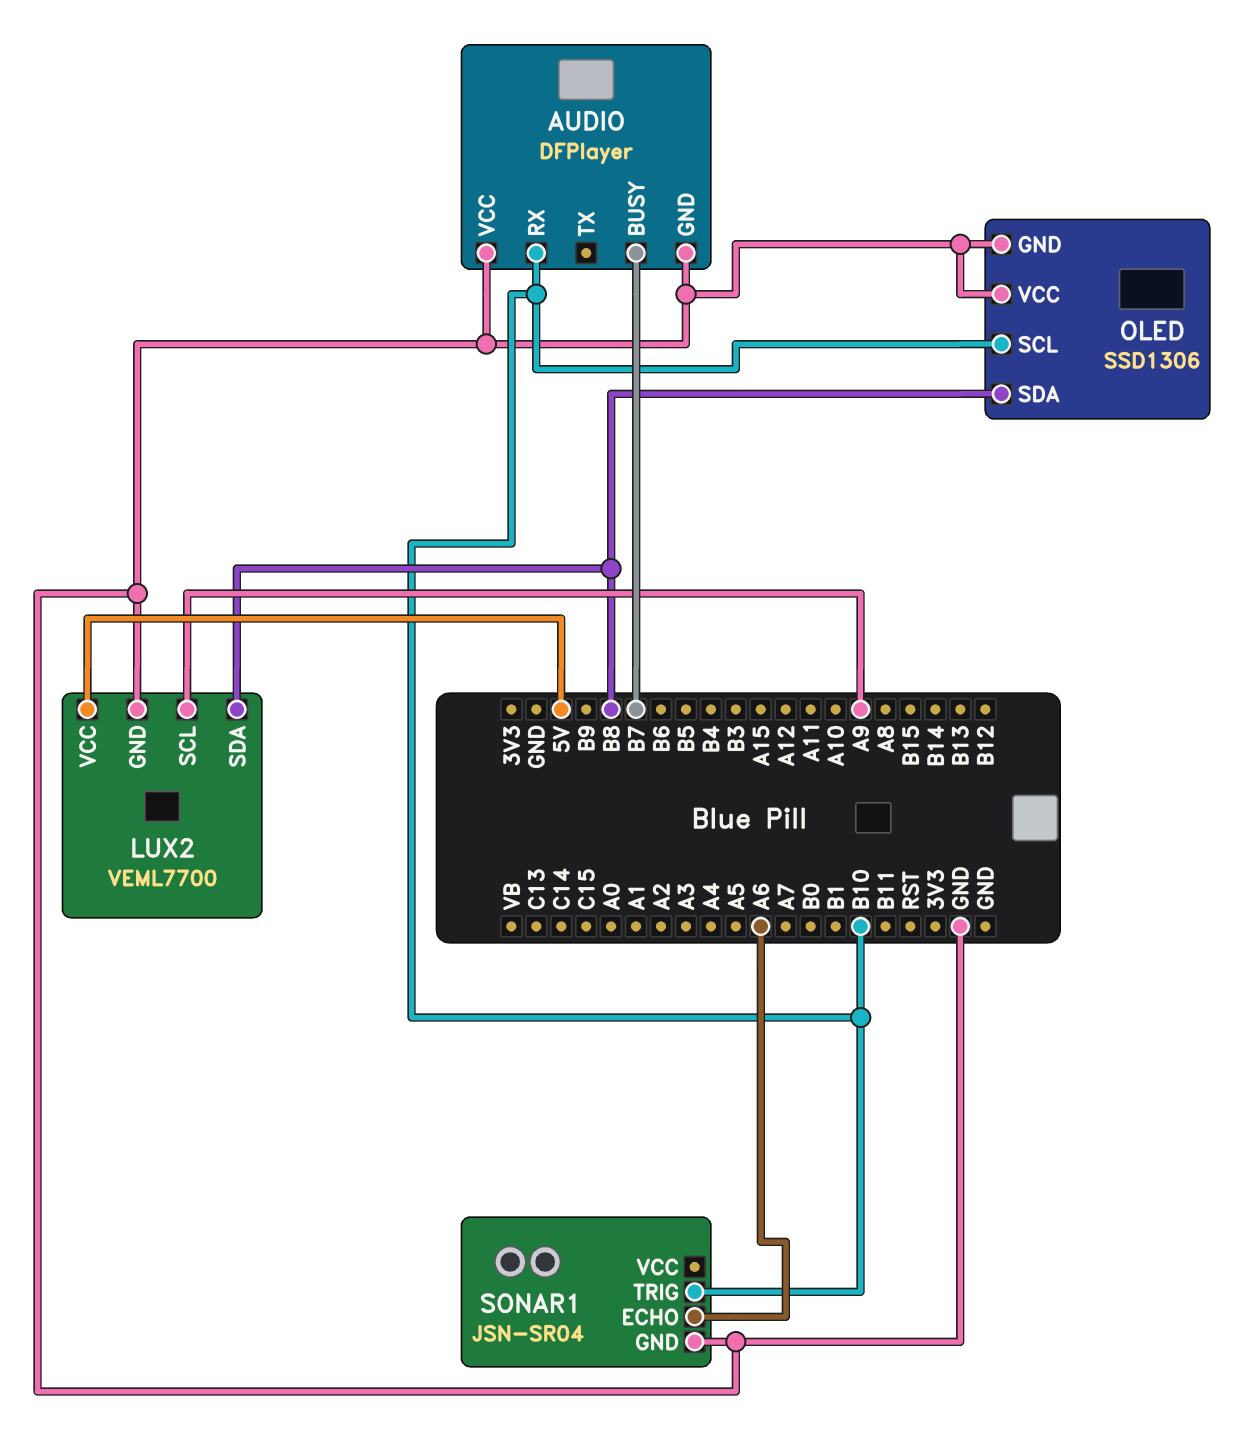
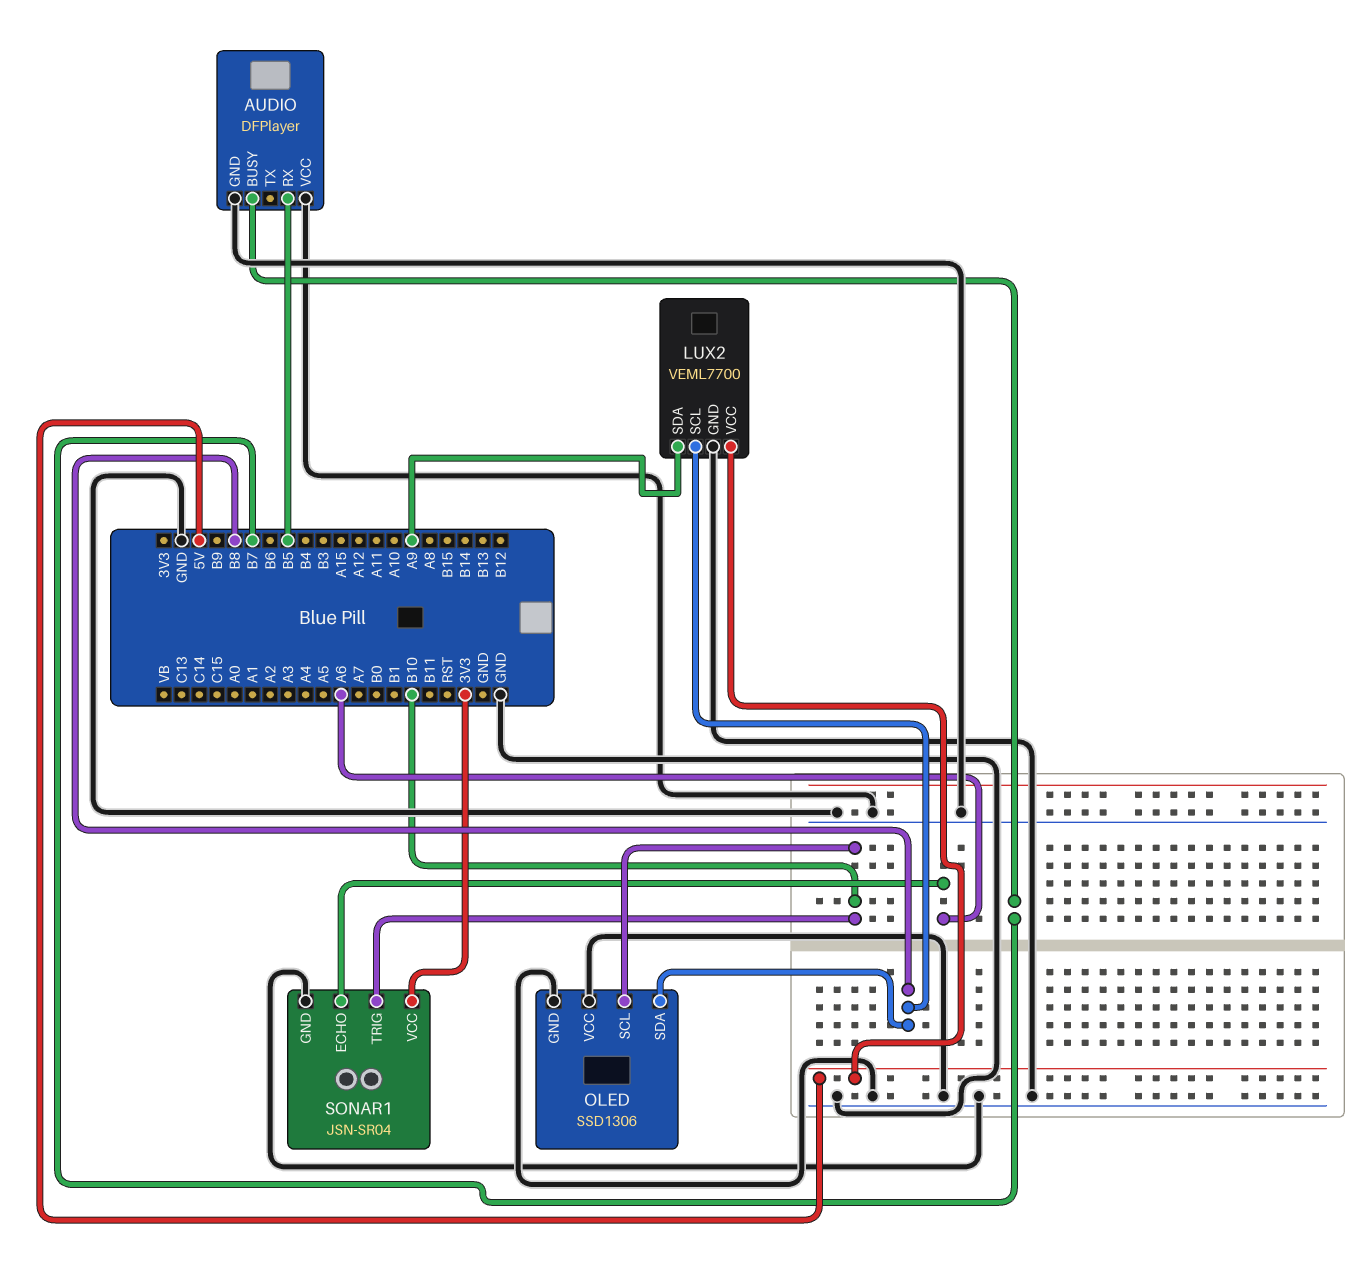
AUDIO pin RX: B10 -> B5
LUX2 pin SCL: A9 -> B8
LUX2 pin SDA: B8 -> A9
SONAR1 pin VCC: none -> 3V3

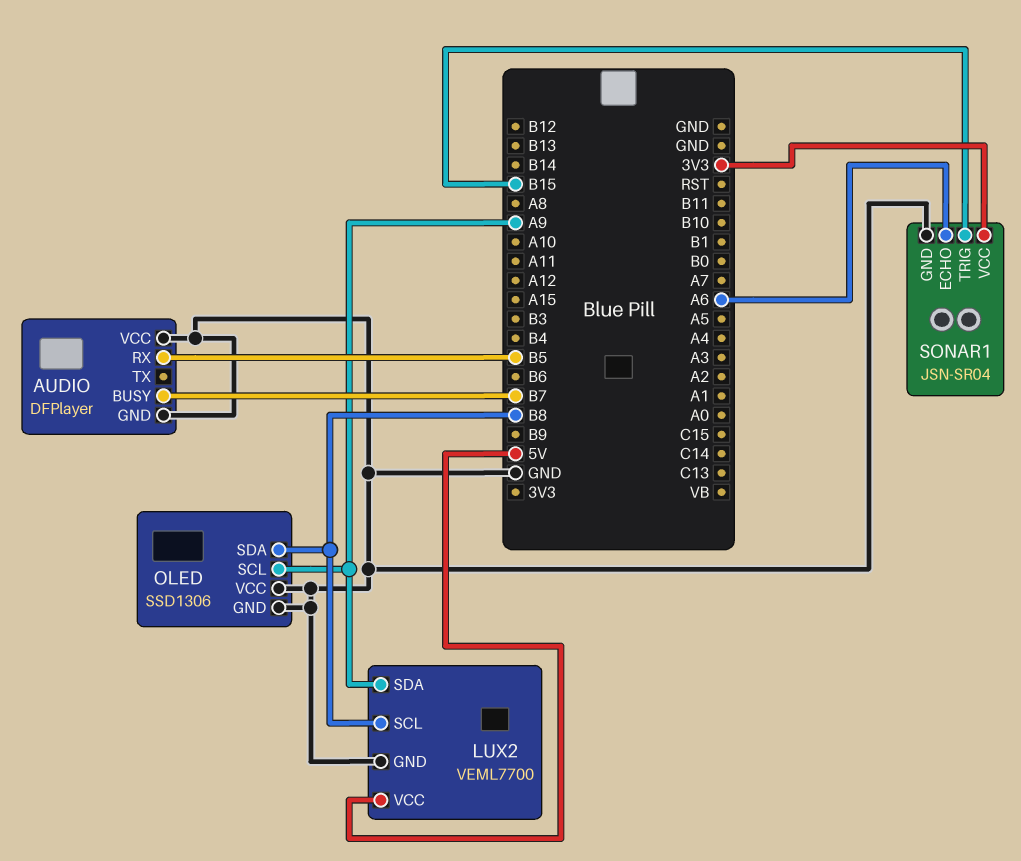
OLED pin SCL: B10 -> A9
SONAR1 pin TRIG: B10 -> B15

